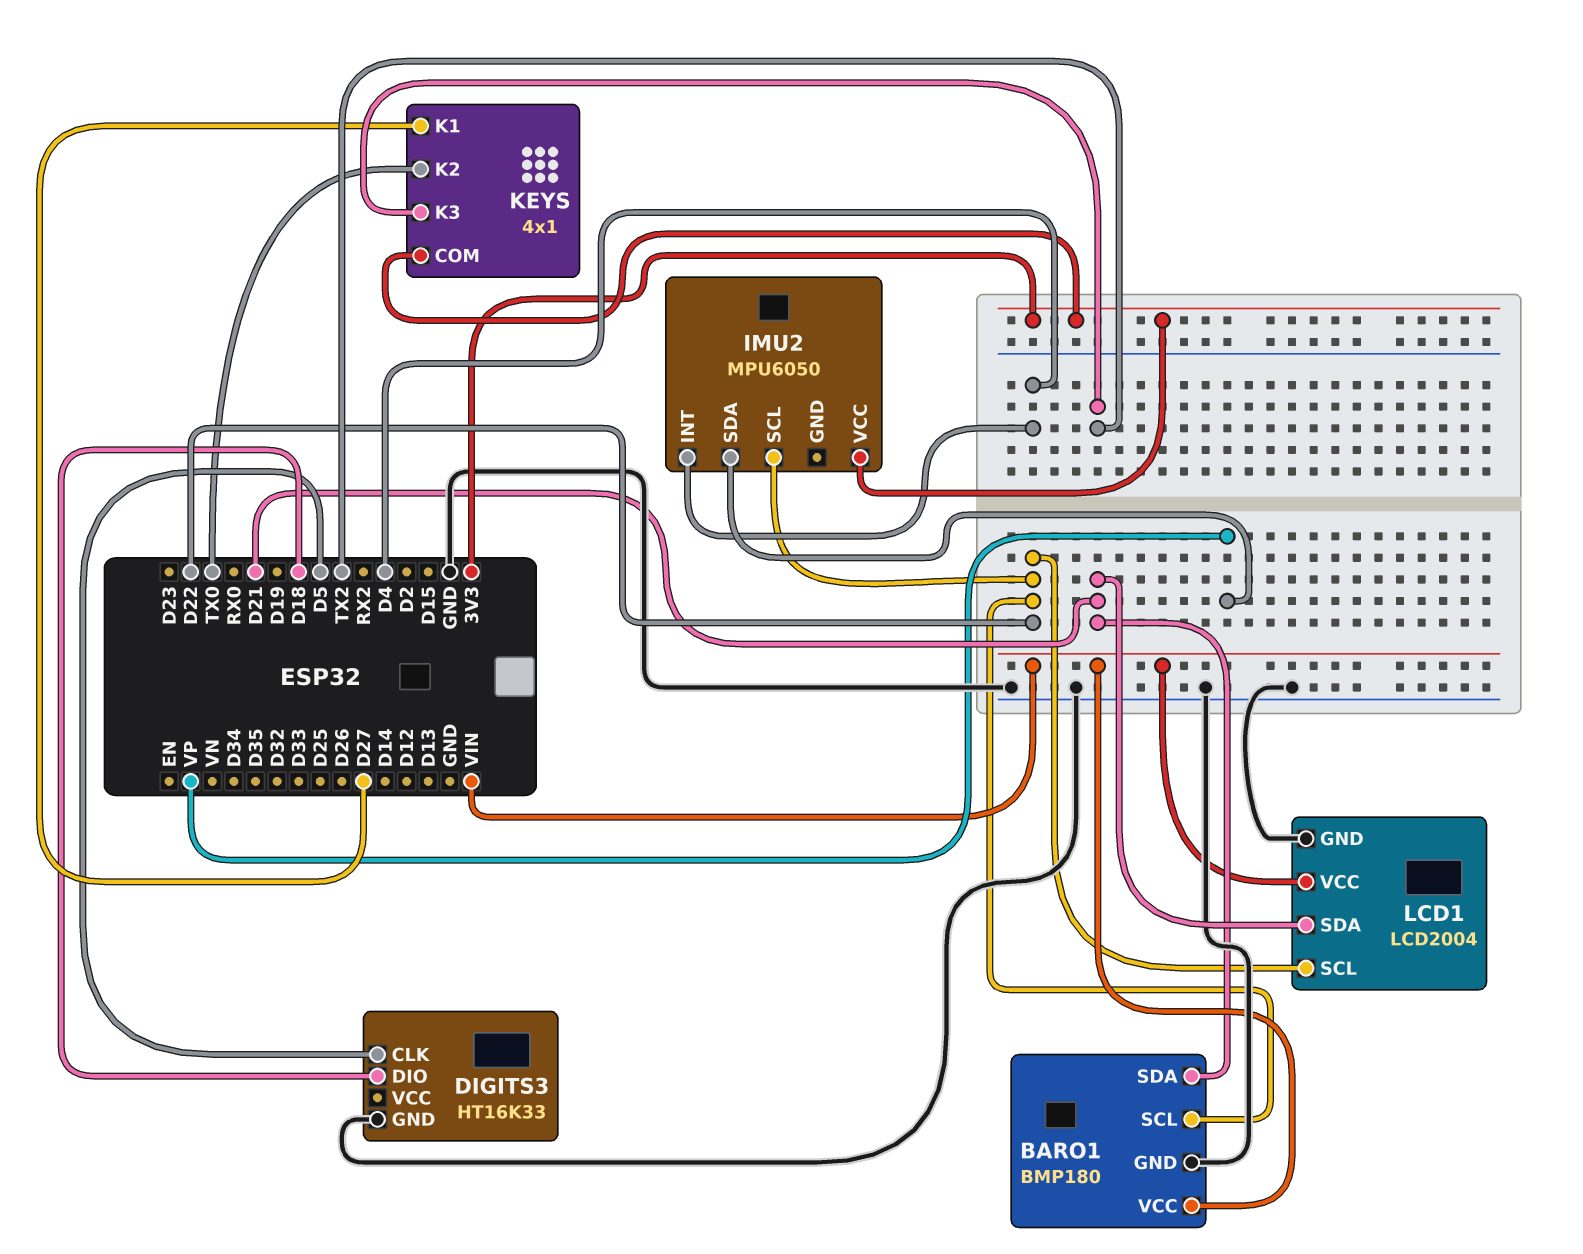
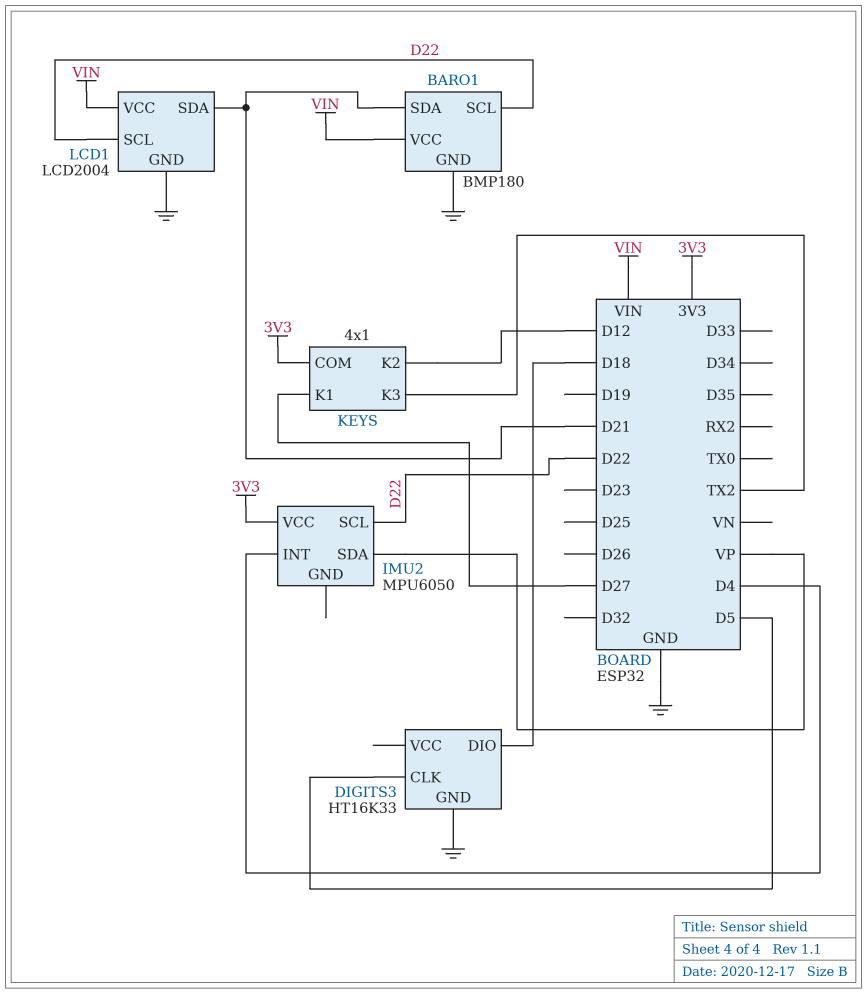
KEYS pin K2: TX0 -> D12

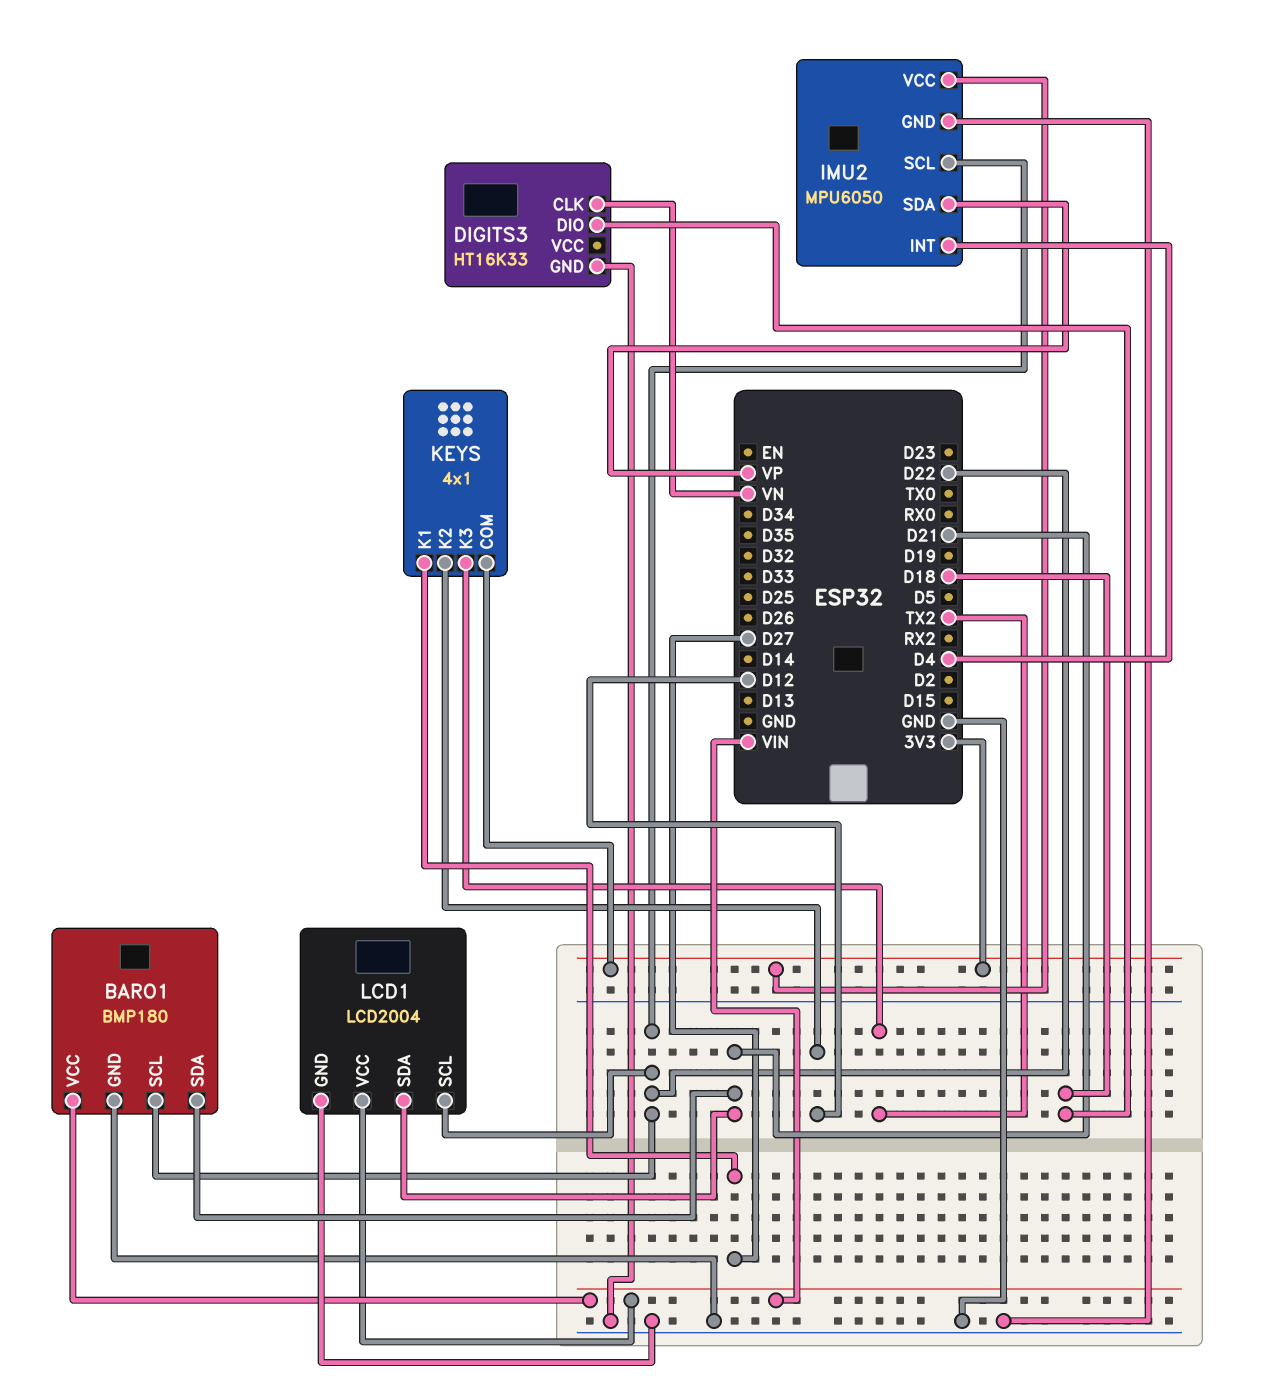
DIGITS3 pin CLK: D5 -> VN
IMU2 pin GND: none -> GND

